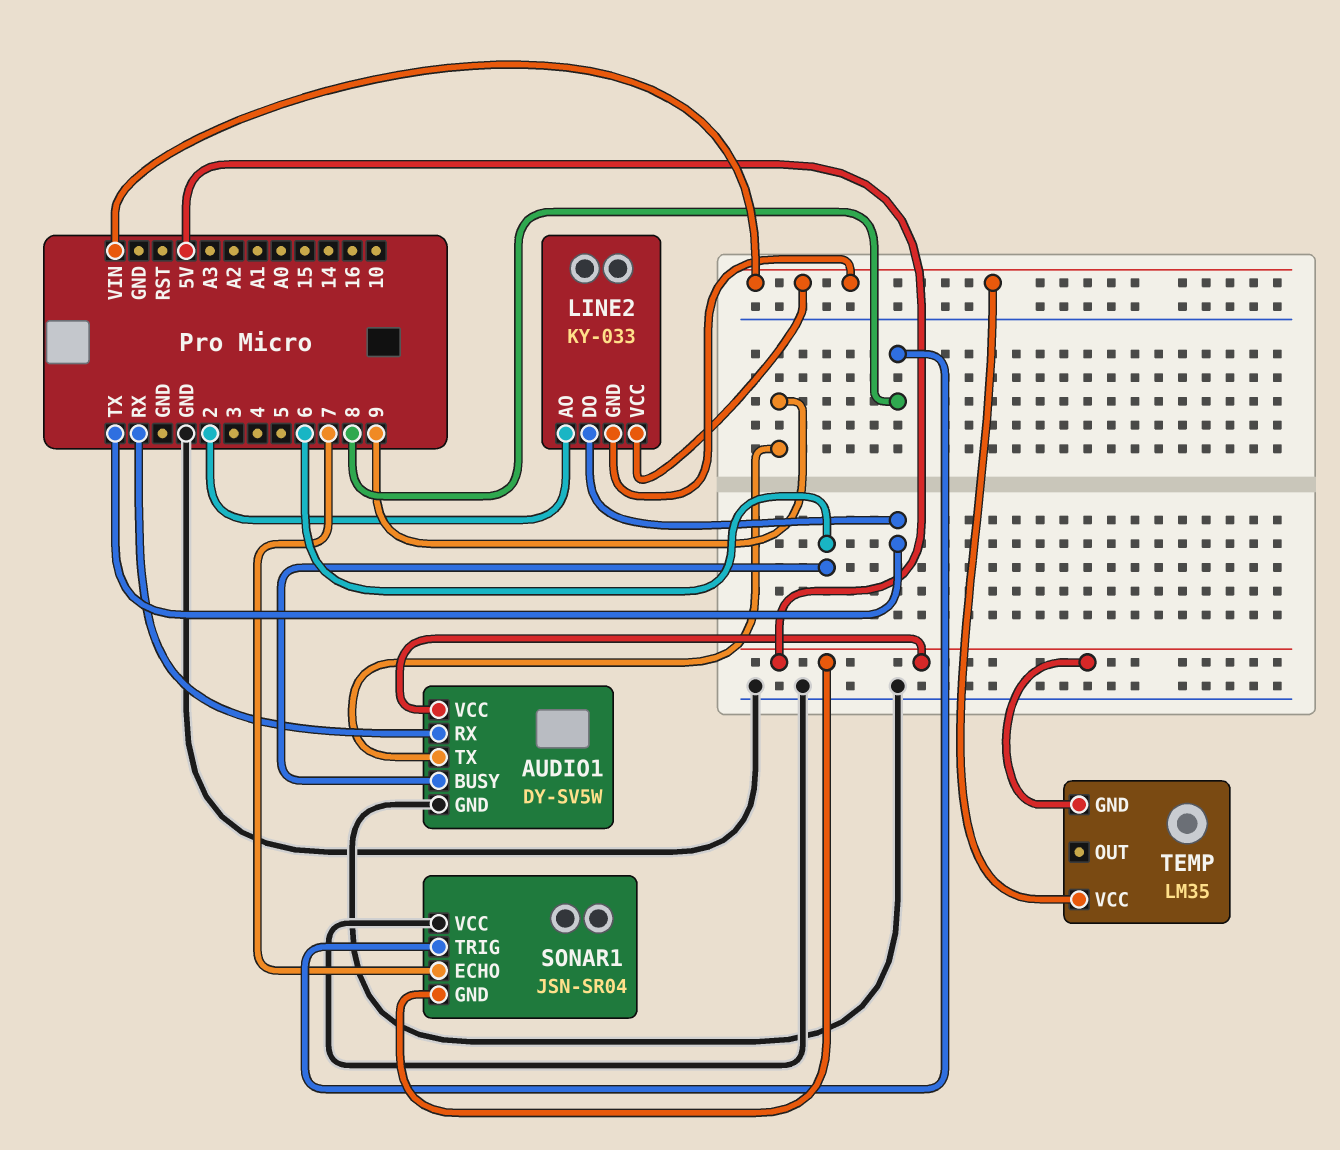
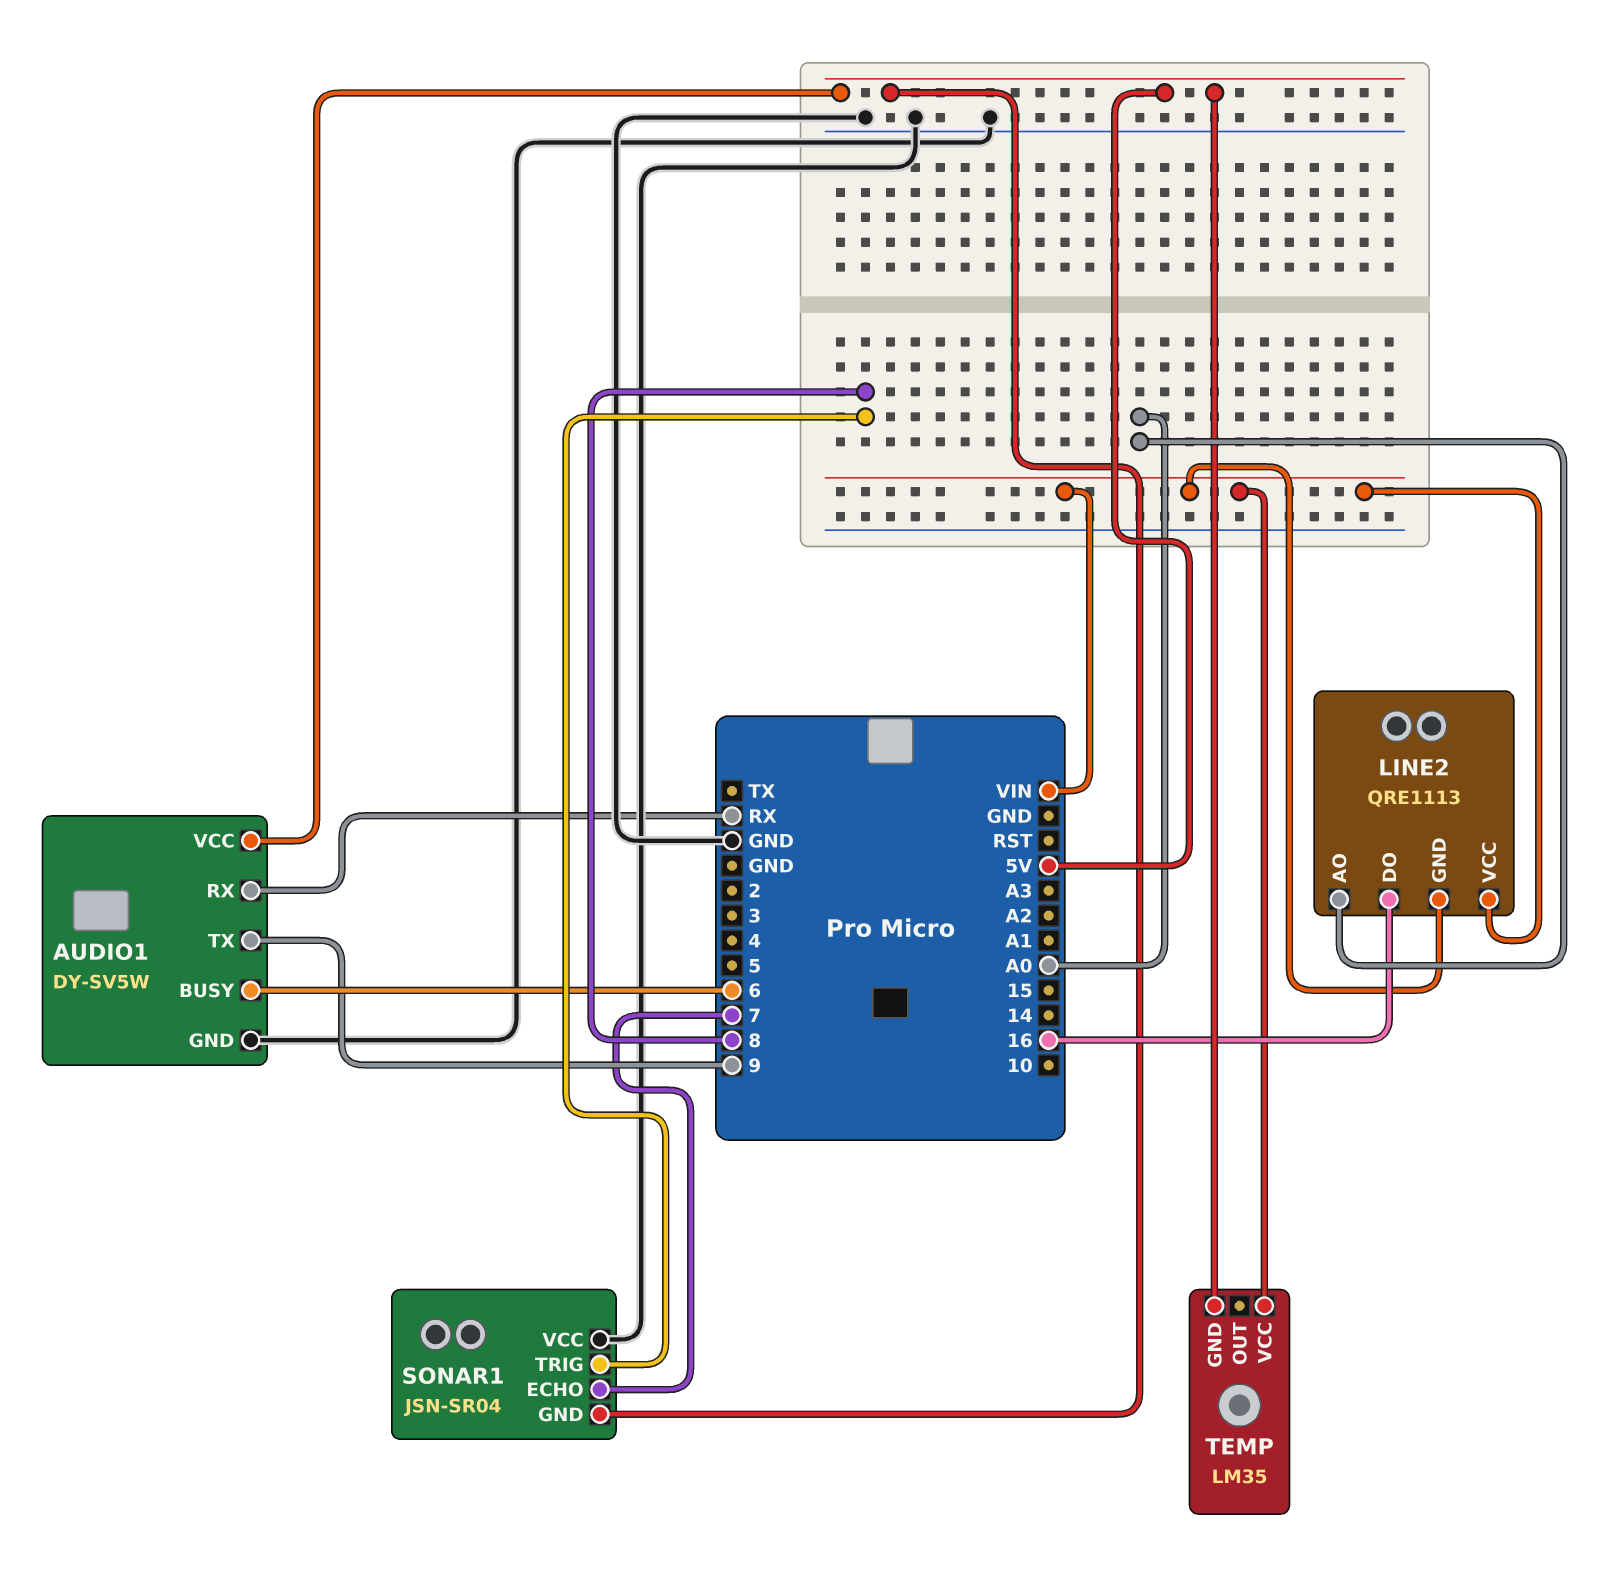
LINE2: KY-033 -> QRE1113
LINE2 pin AO: 2 -> A0
LINE2 pin DO: TX -> 16

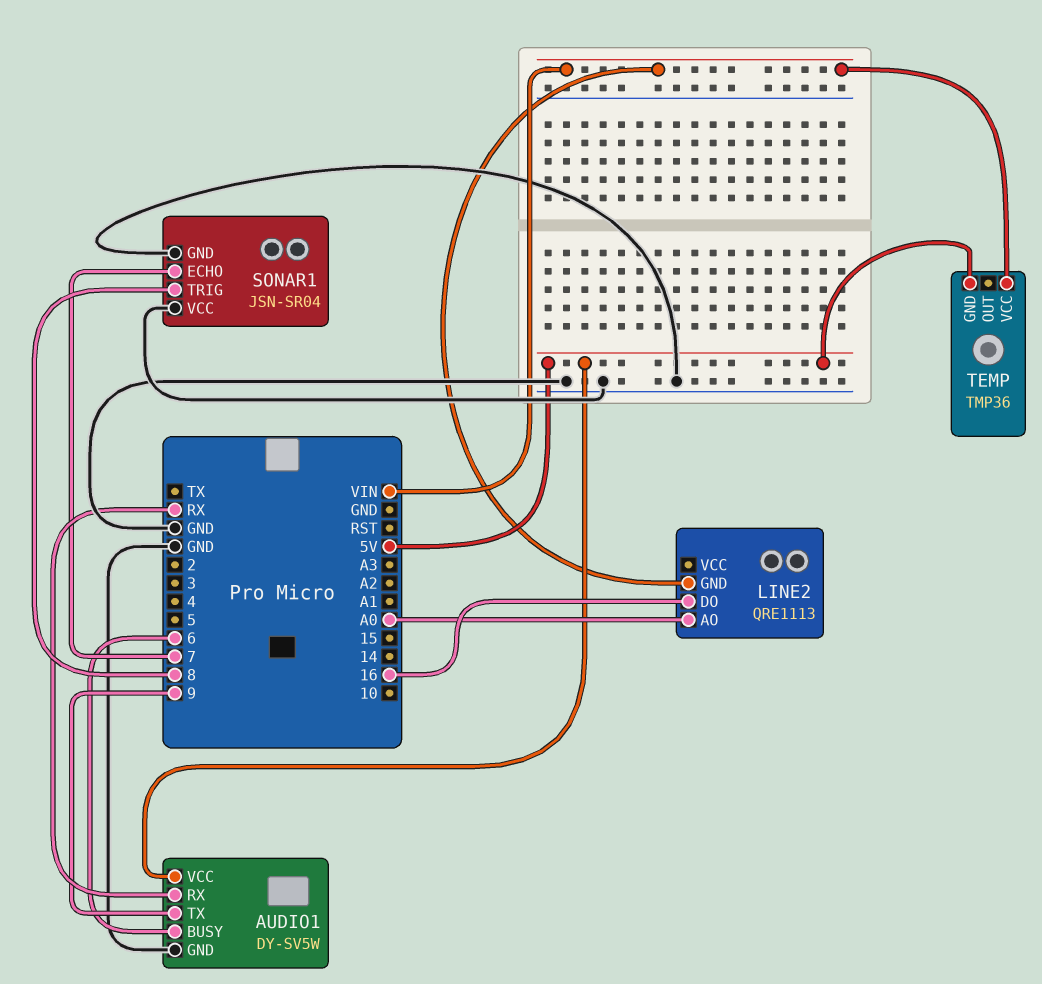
LINE2 pin VCC: VIN -> none
SONAR1 pin GND: 5V -> GND
TEMP: LM35 -> TMP36

